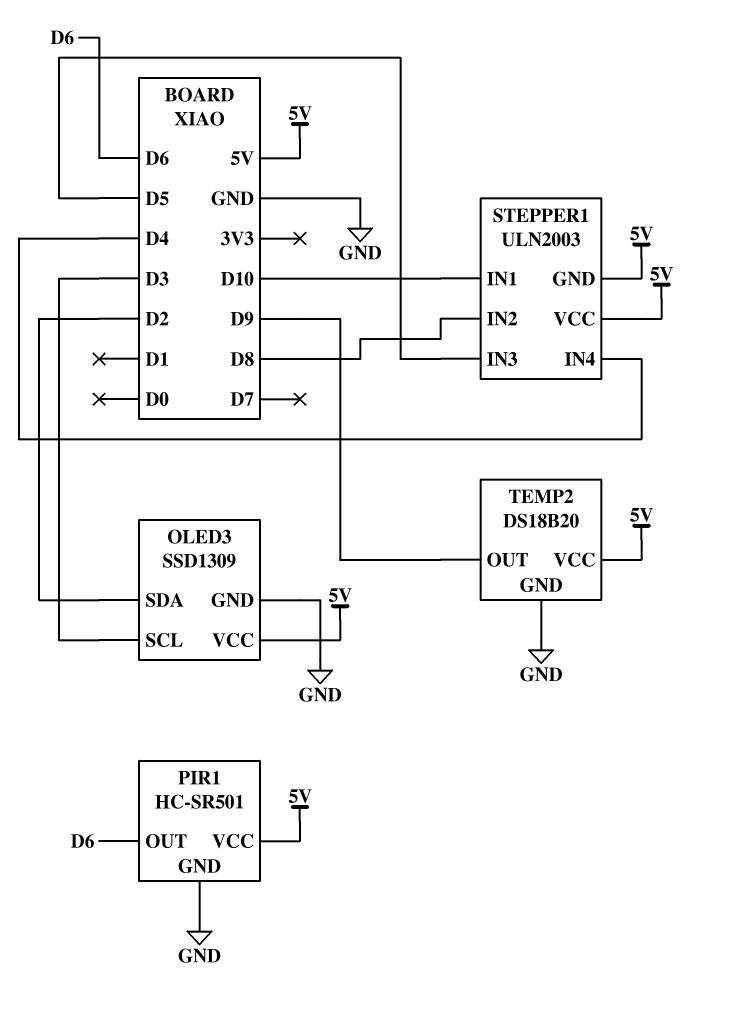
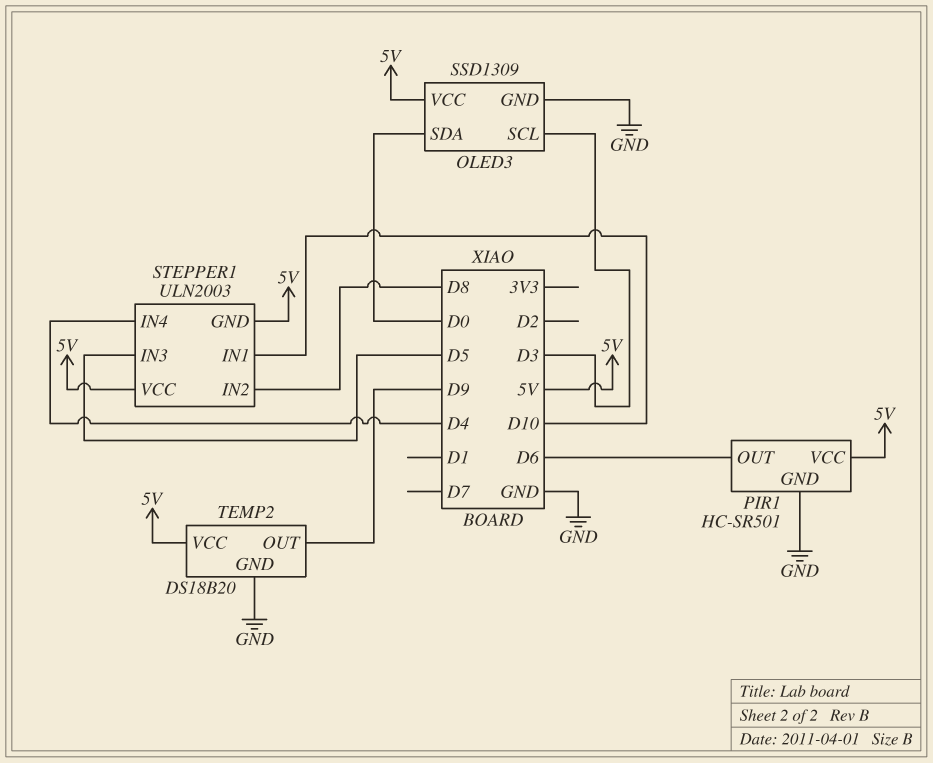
OLED3 pin SDA: D2 -> D0

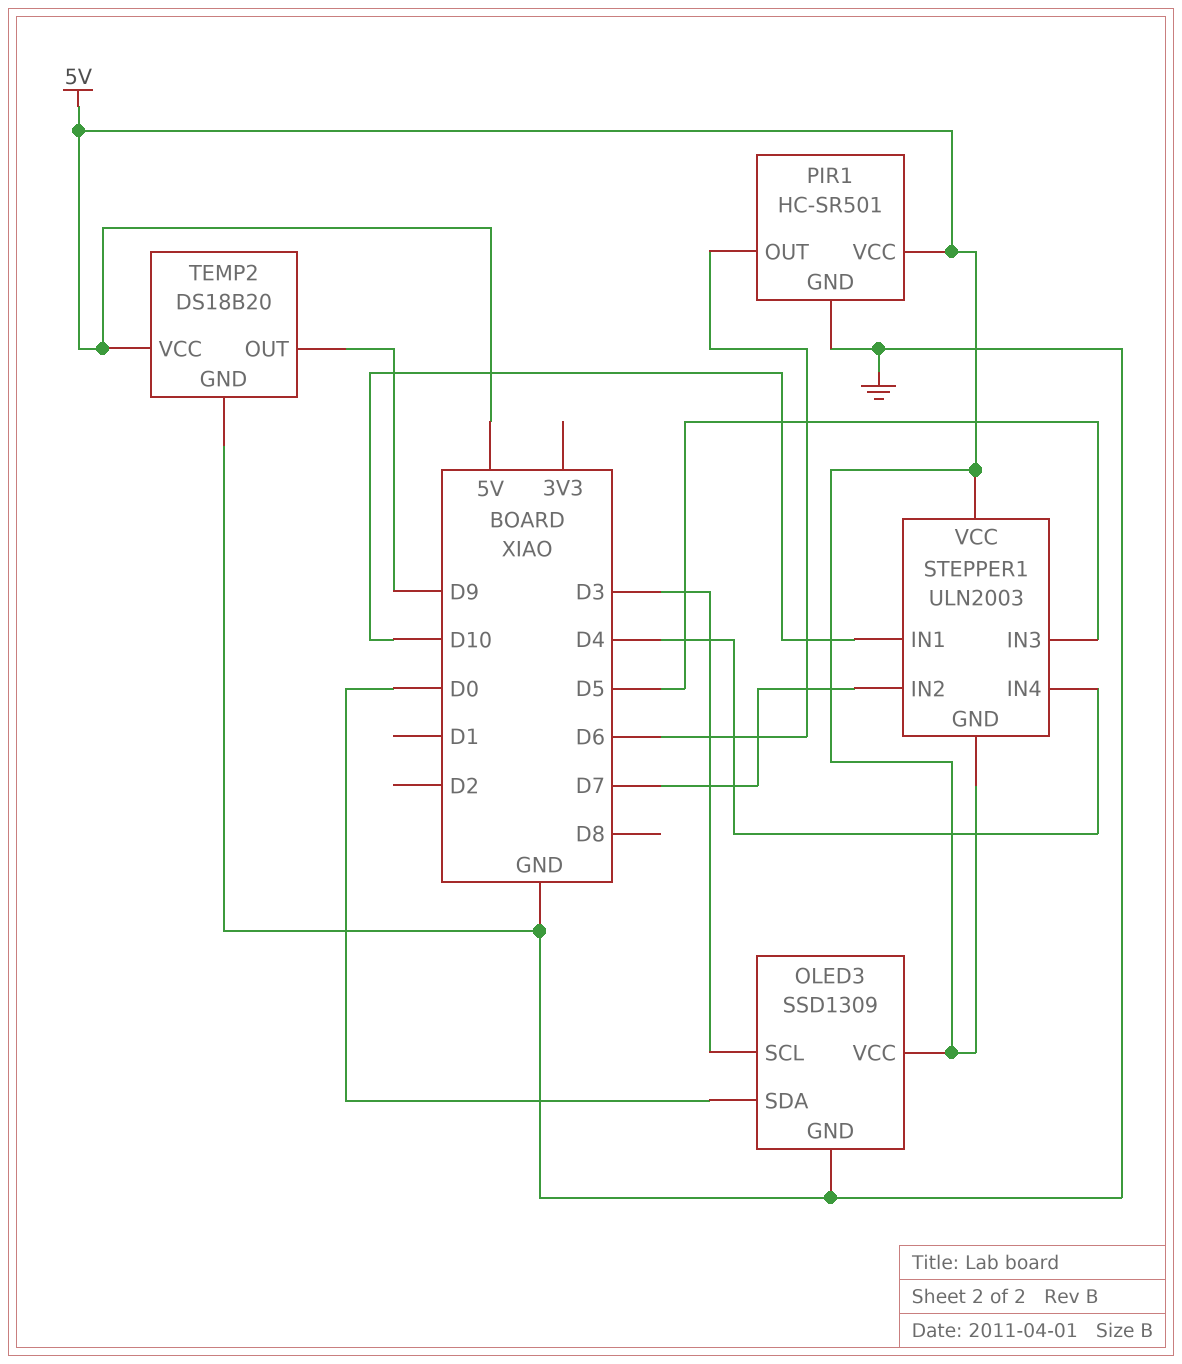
STEPPER1 pin IN2: D8 -> D7

